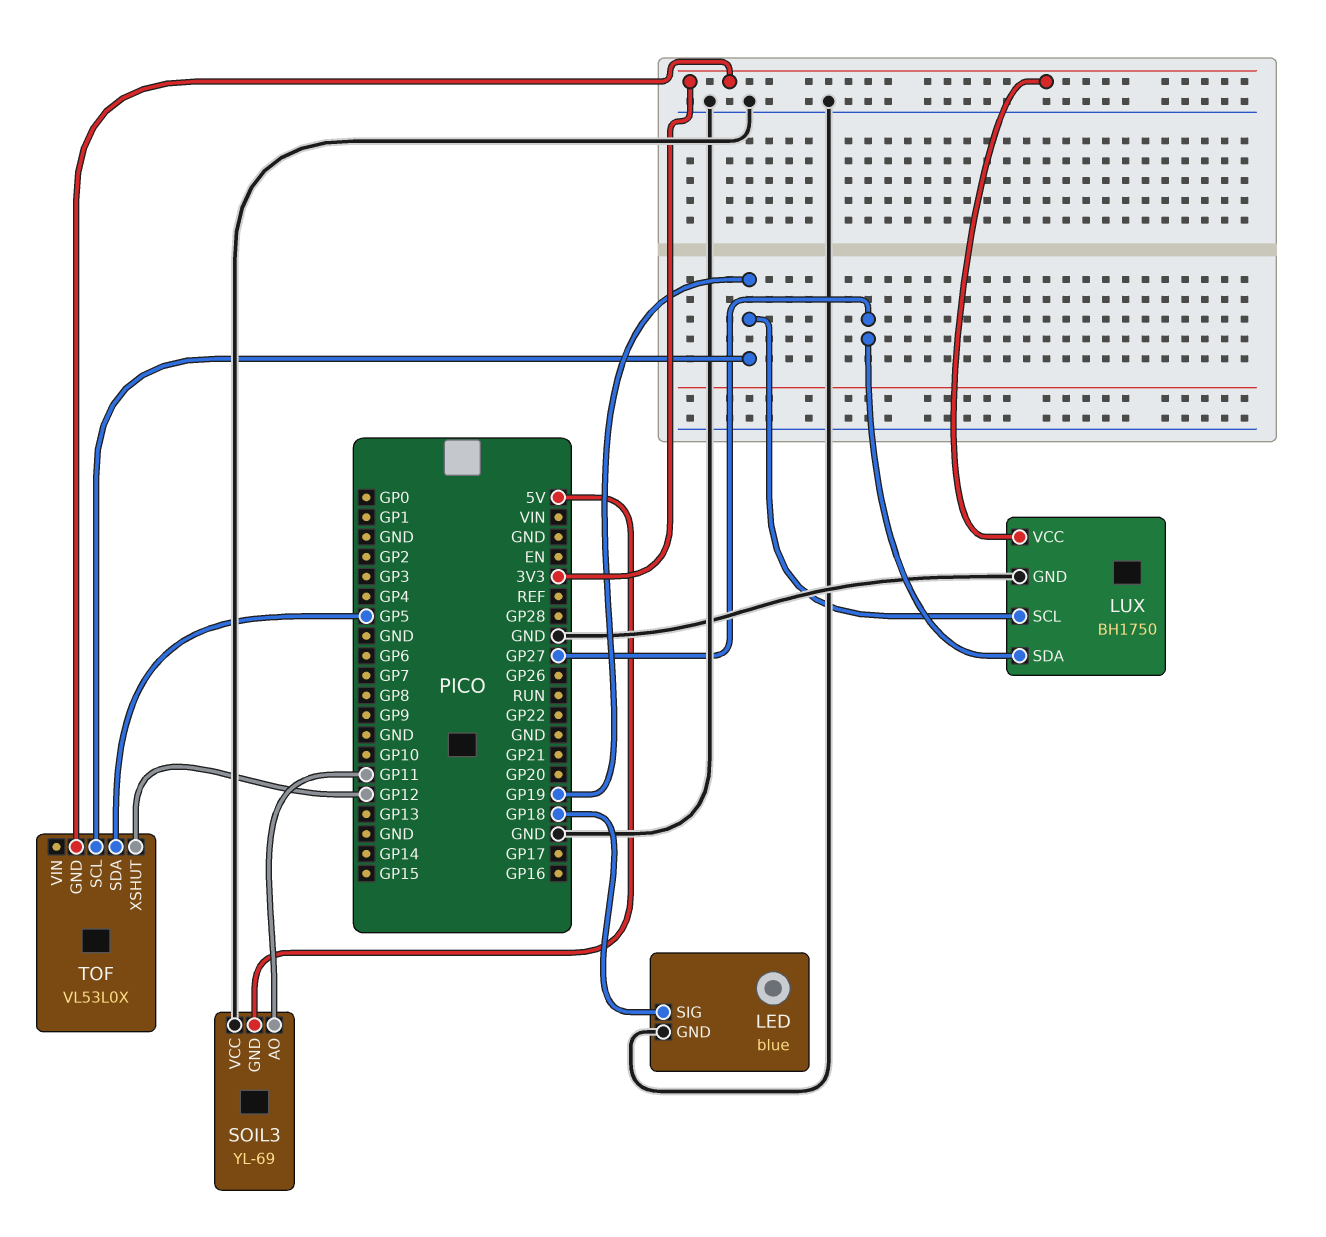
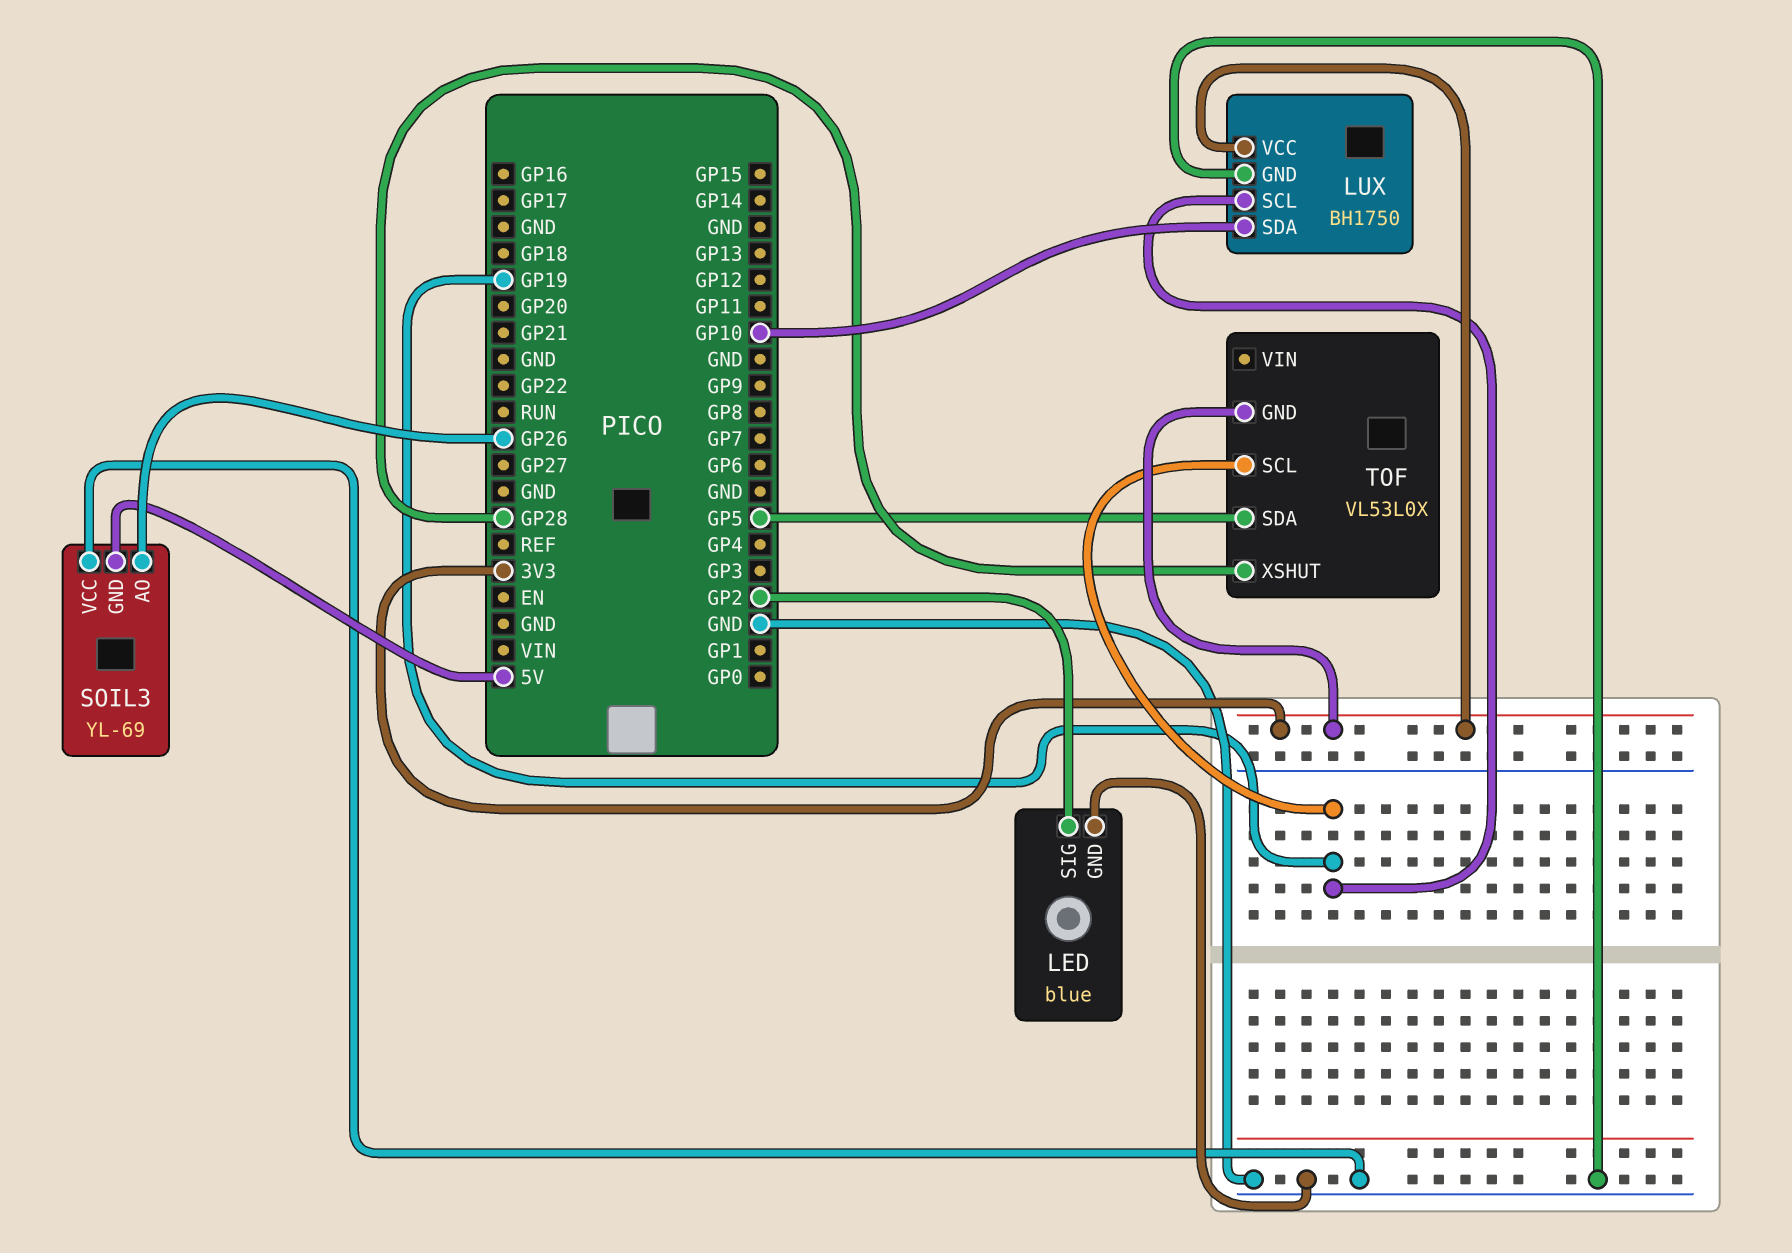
LED pin SIG: GP18 -> GP2
LUX pin SDA: GP27 -> GP10
SOIL3 pin AO: GP11 -> GP26
TOF pin XSHUT: GP12 -> GP28

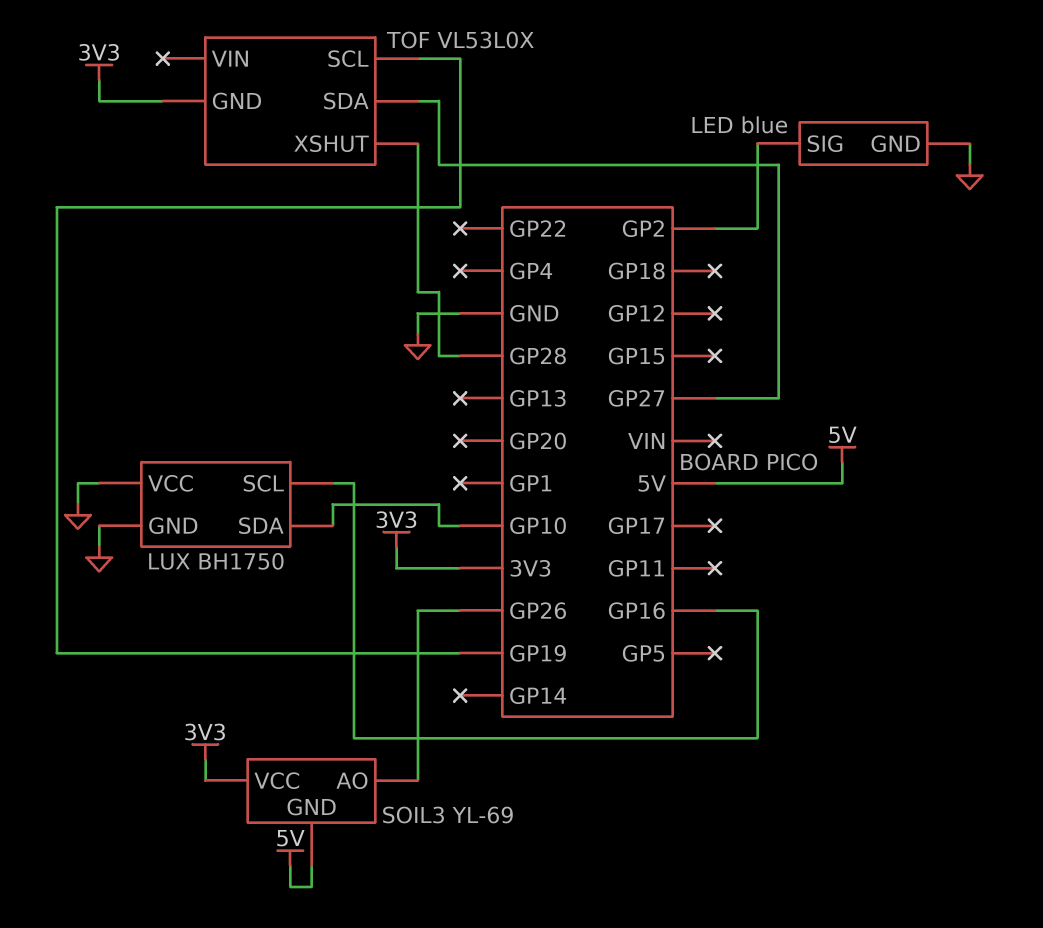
LUX pin SCL: GP19 -> GP16
LUX pin VCC: 3V3 -> GND
SOIL3 pin VCC: GND -> 3V3
TOF pin SDA: GP5 -> GP27

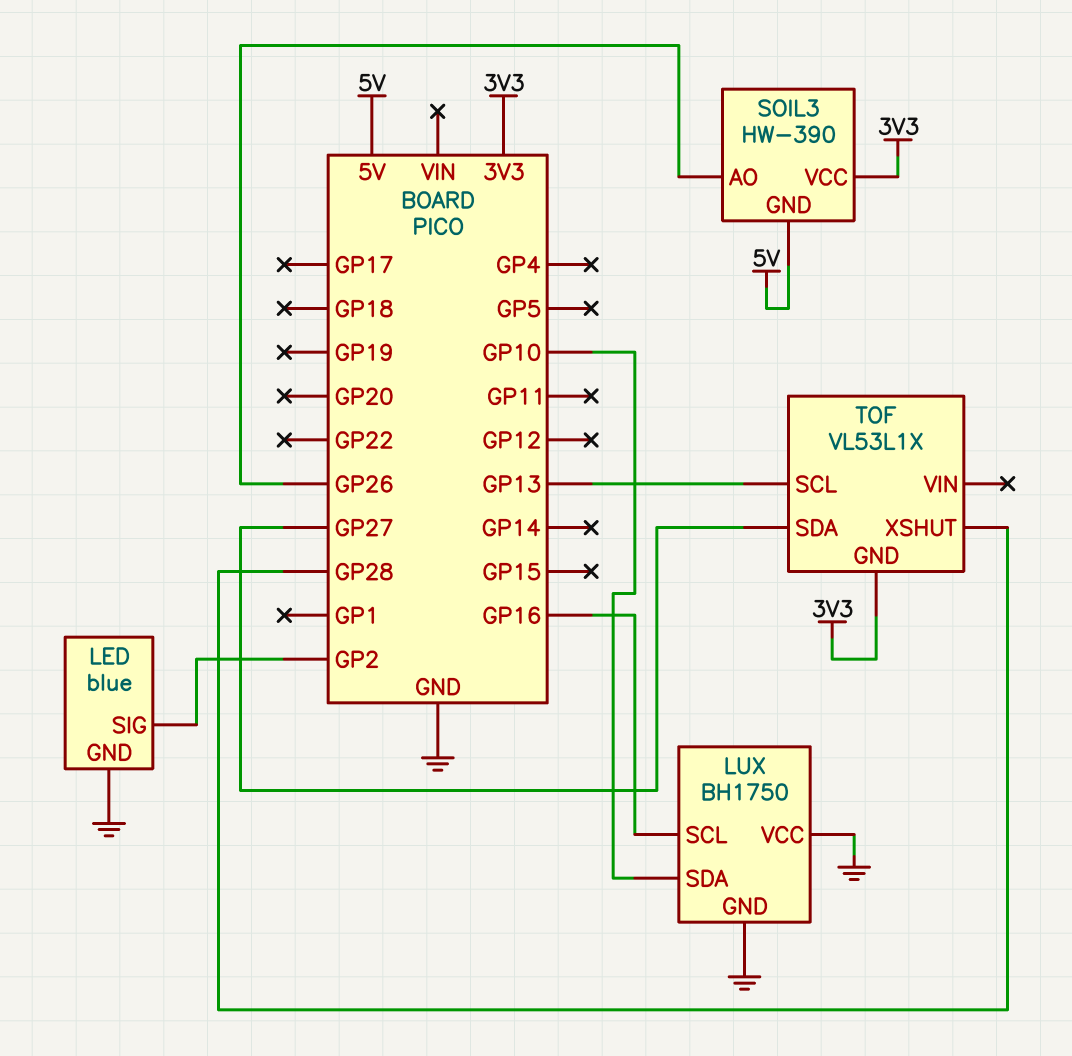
SOIL3: YL-69 -> HW-390
TOF: VL53L0X -> VL53L1X
TOF pin SCL: GP19 -> GP13

